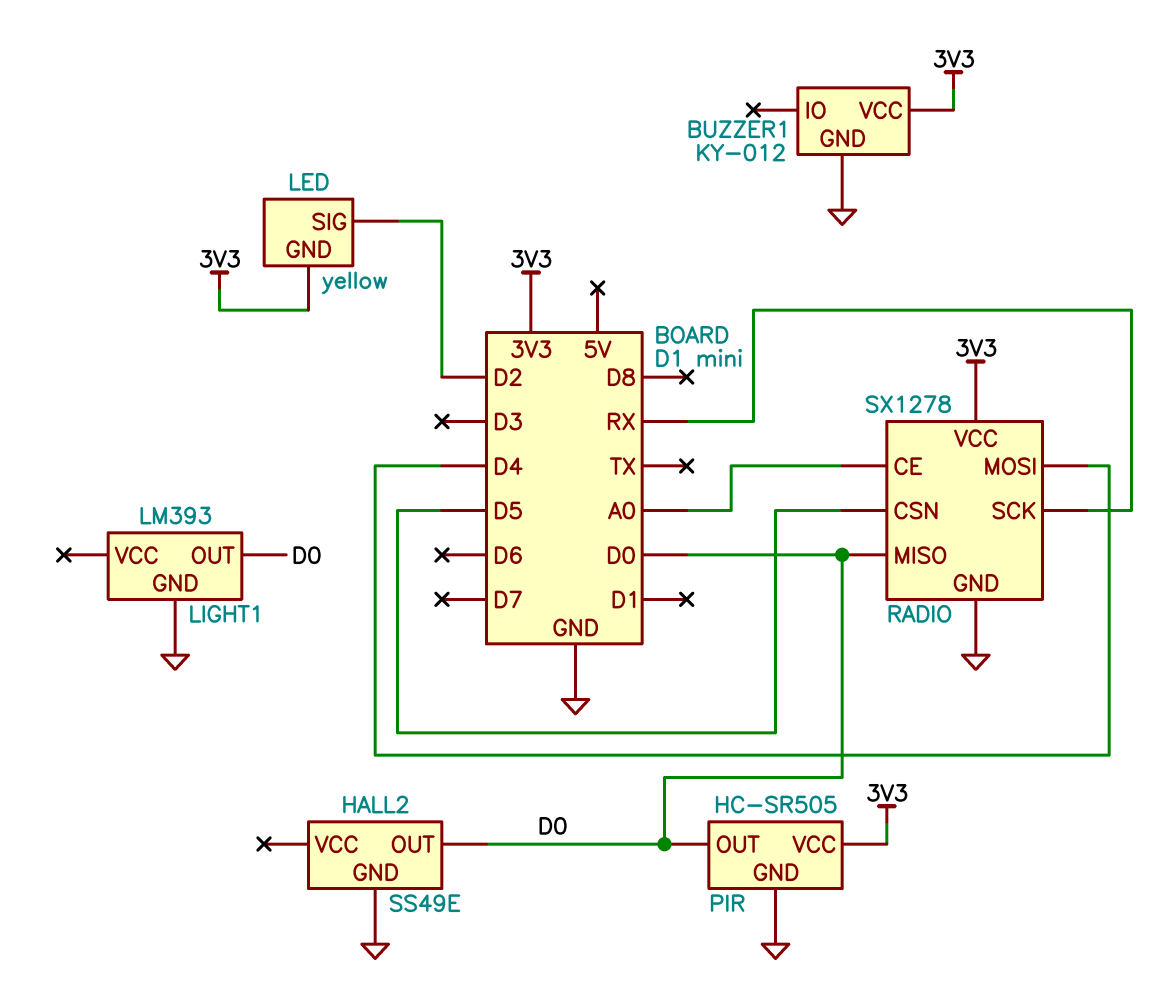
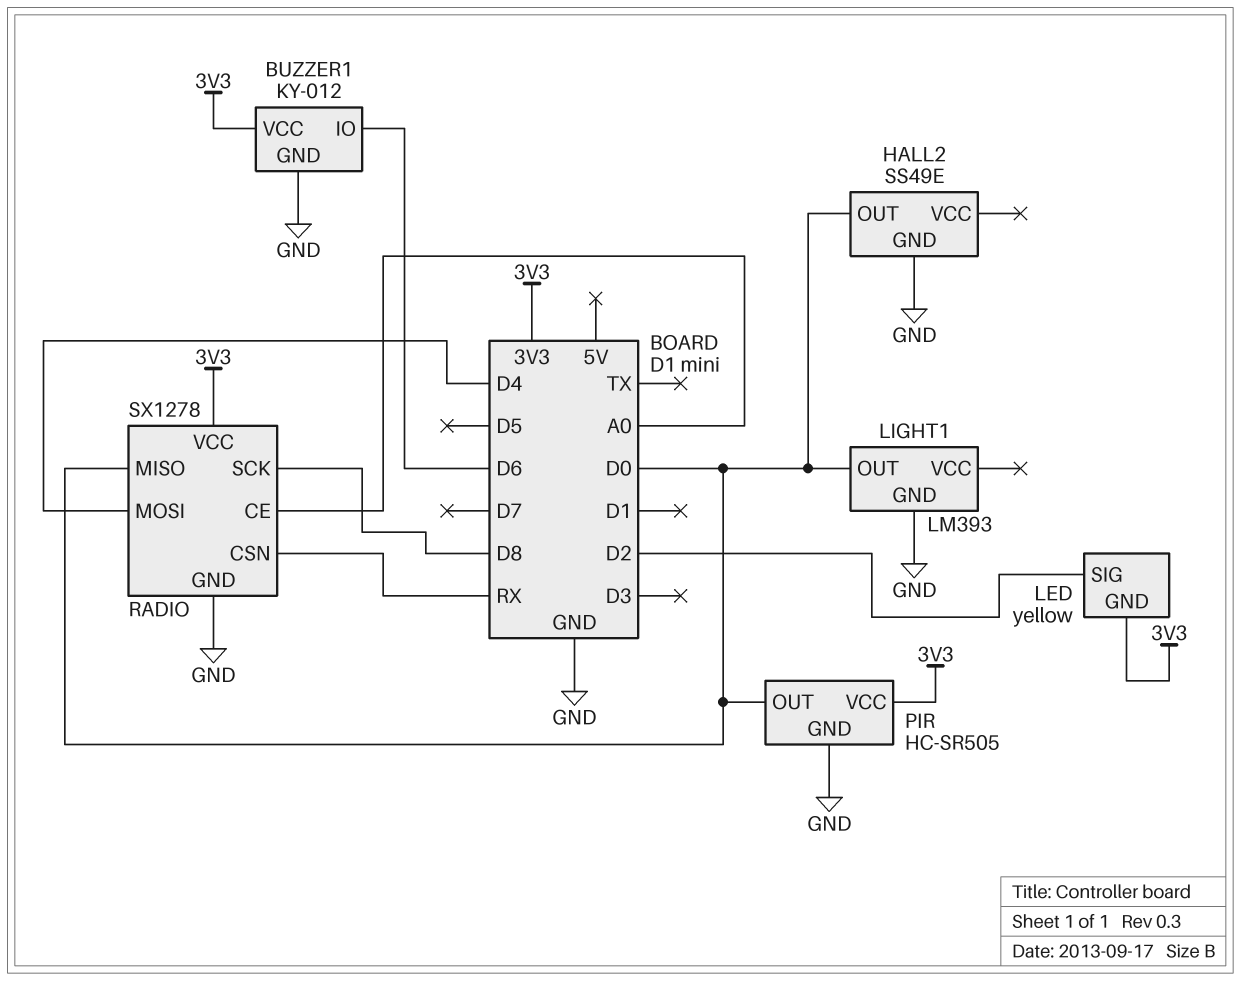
BUZZER1 pin IO: none -> D6
RADIO pin CSN: D5 -> RX
RADIO pin SCK: RX -> D8

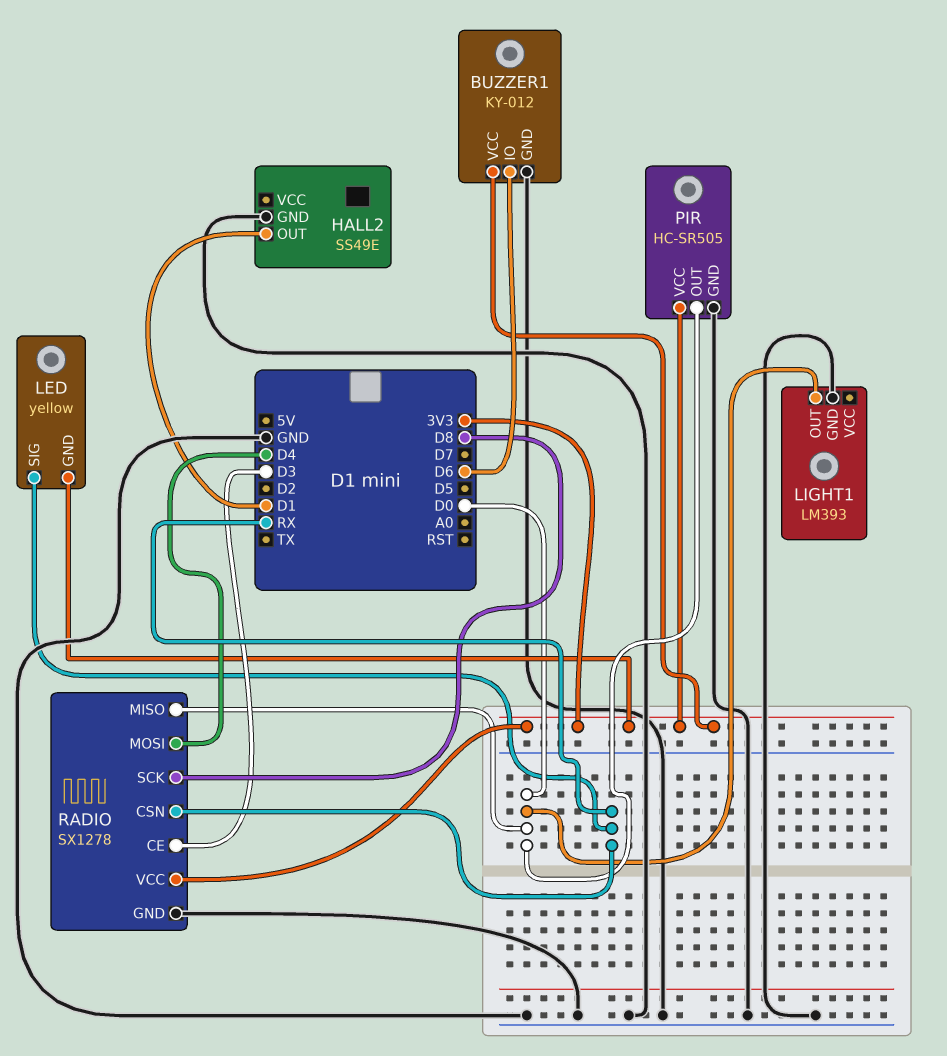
HALL2 pin OUT: D0 -> D1
LED pin SIG: D2 -> RX
RADIO pin CE: A0 -> D3

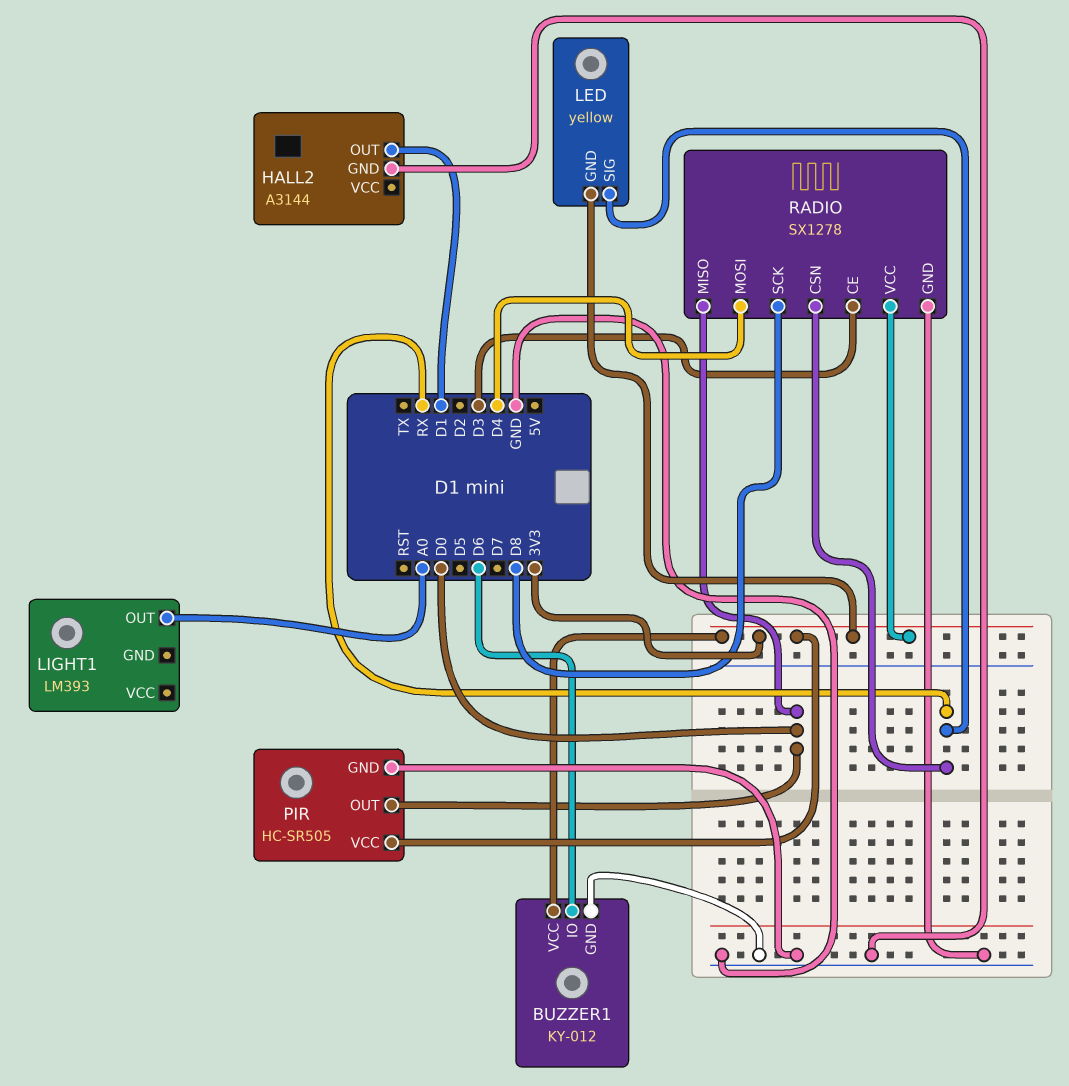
HALL2: SS49E -> A3144
LIGHT1 pin GND: GND -> none
LIGHT1 pin OUT: D0 -> A0

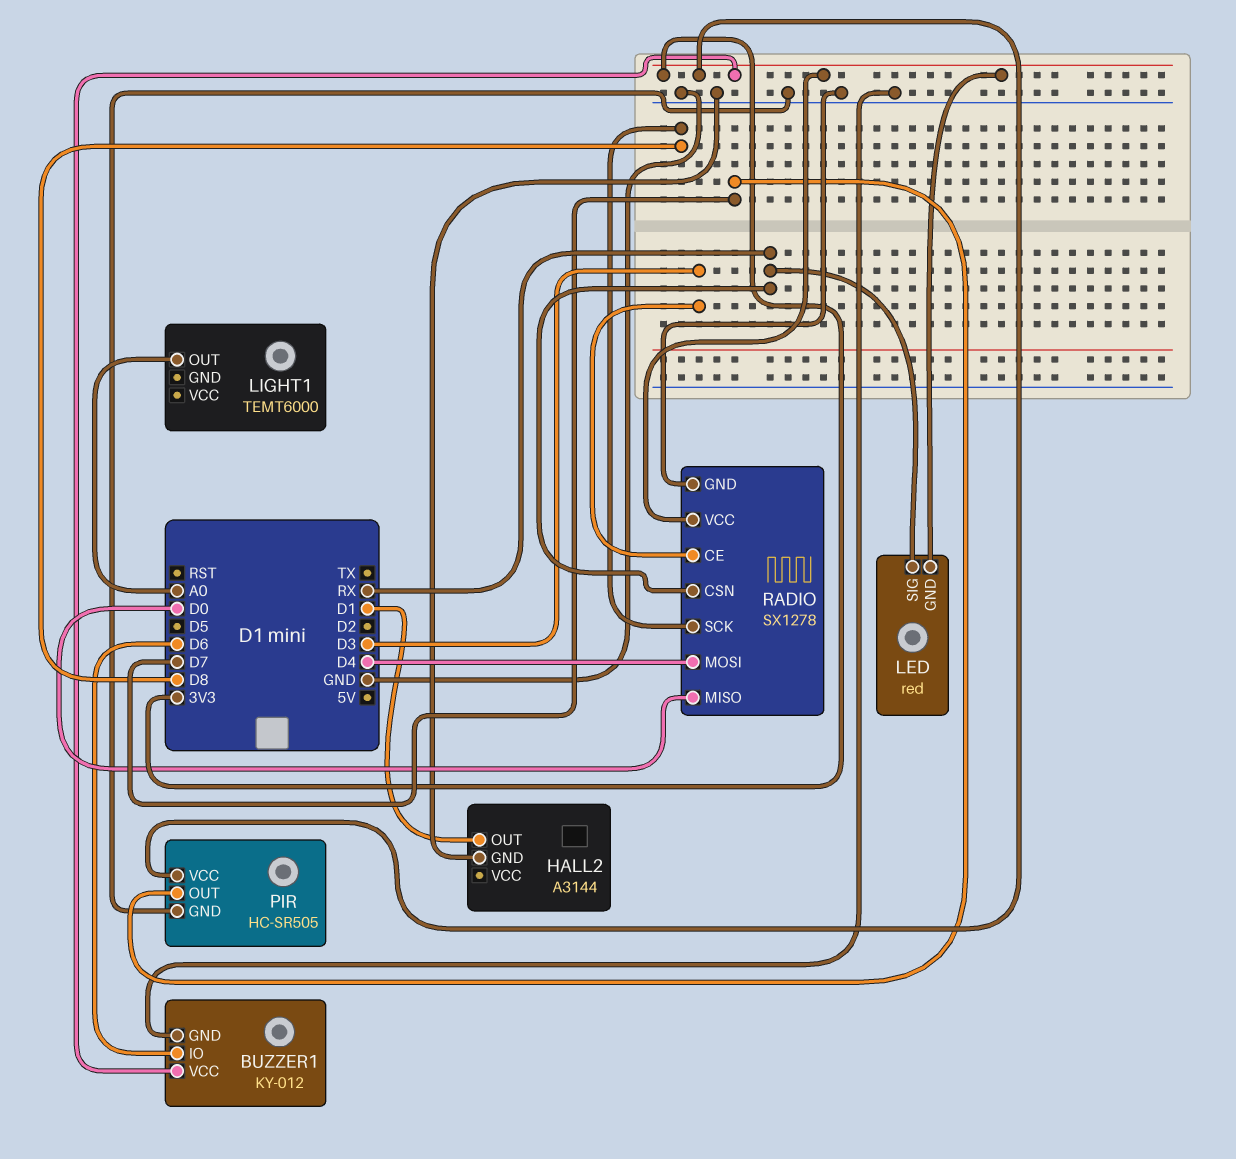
LED: yellow -> red
LIGHT1: LM393 -> TEMT6000
PIR pin OUT: D0 -> D7

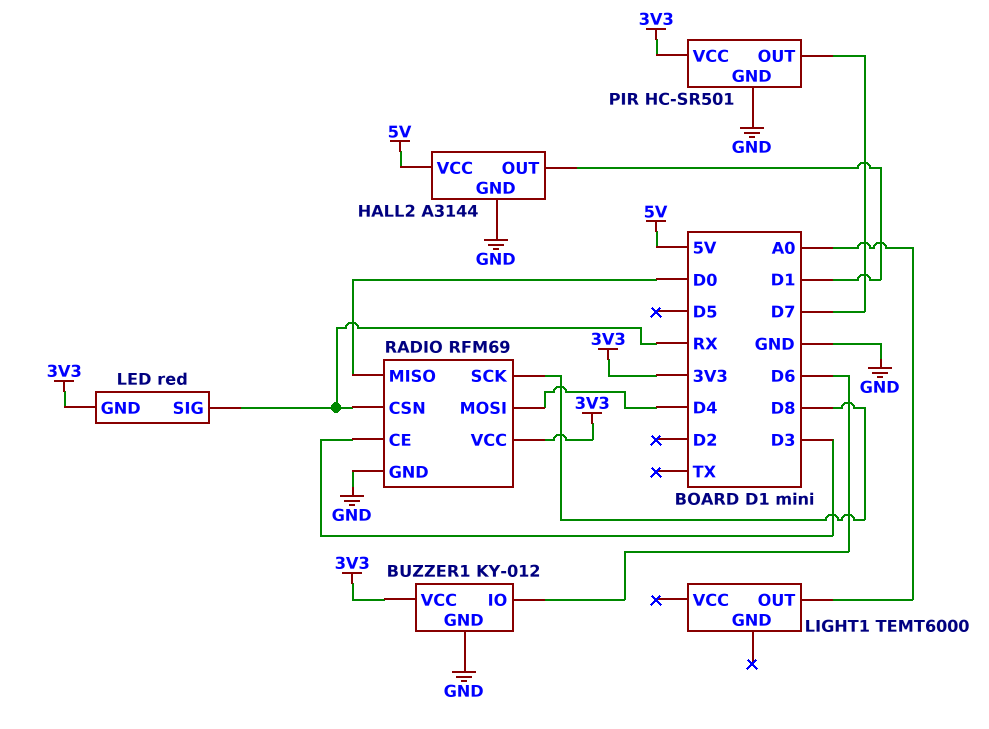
HALL2 pin VCC: none -> 5V
PIR: HC-SR505 -> HC-SR501
RADIO: SX1278 -> RFM69

